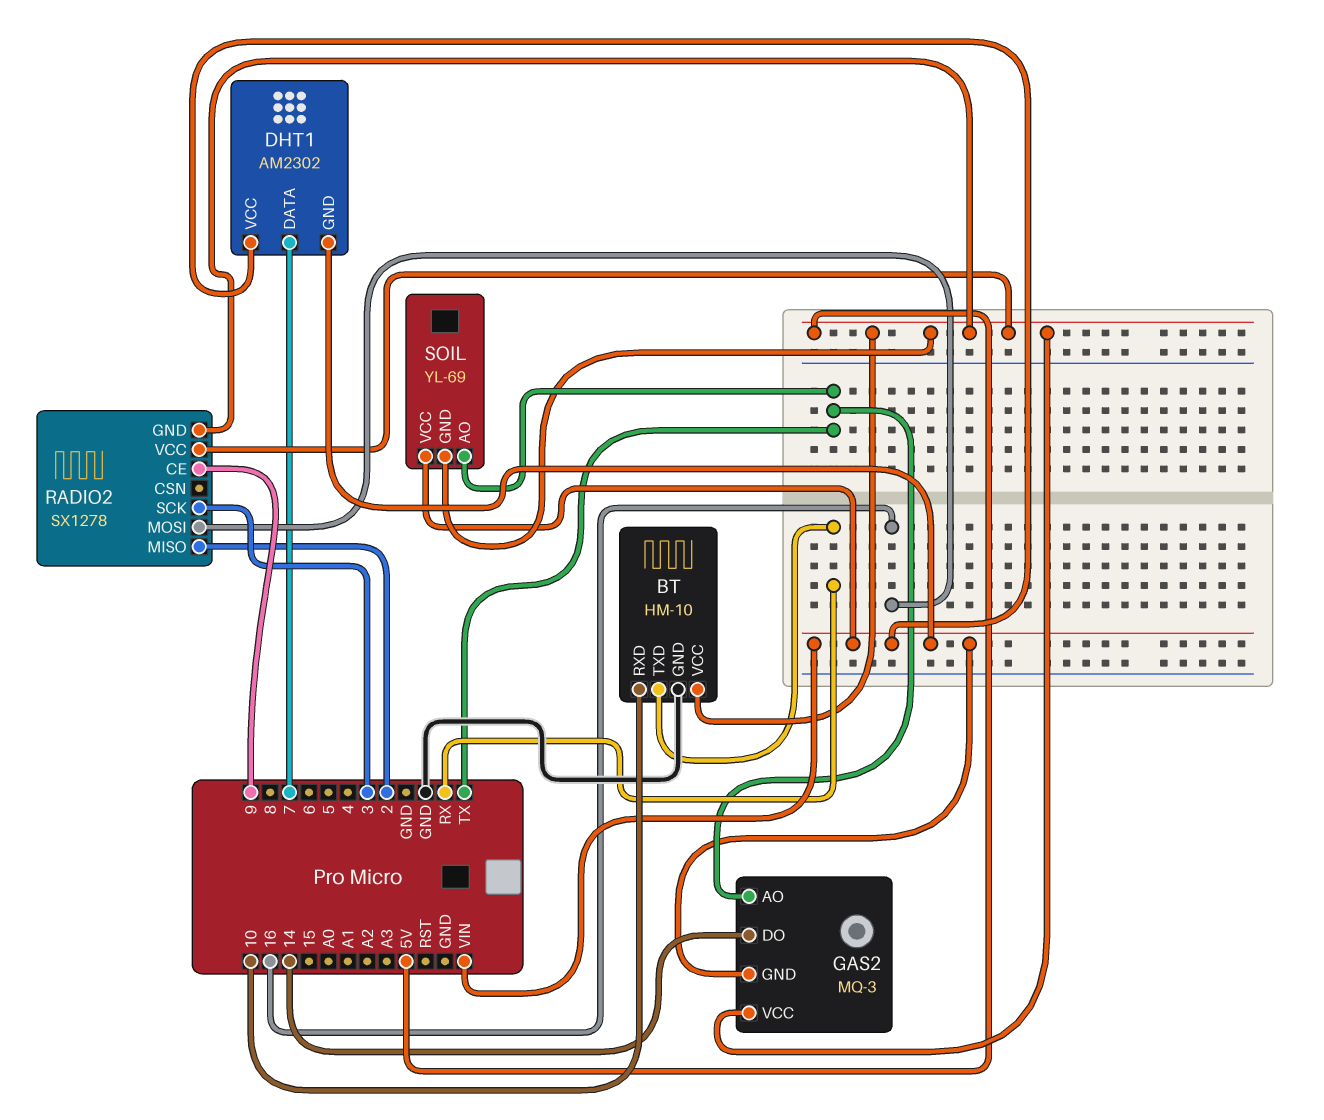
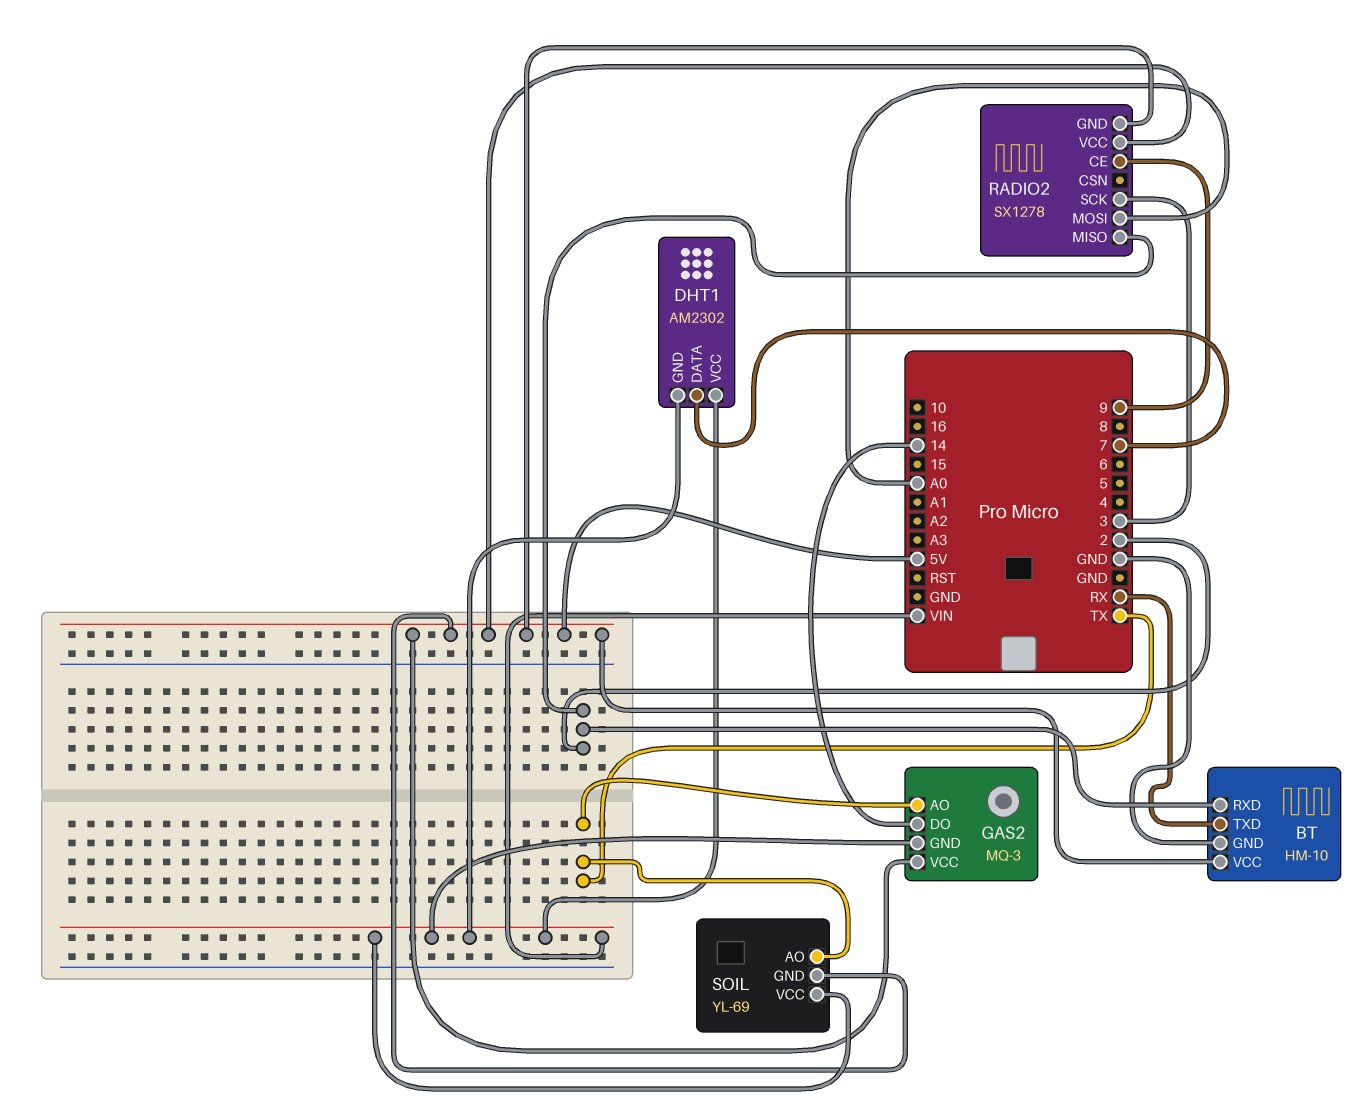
BT pin RXD: 10 -> 2
RADIO2 pin MOSI: 16 -> A0

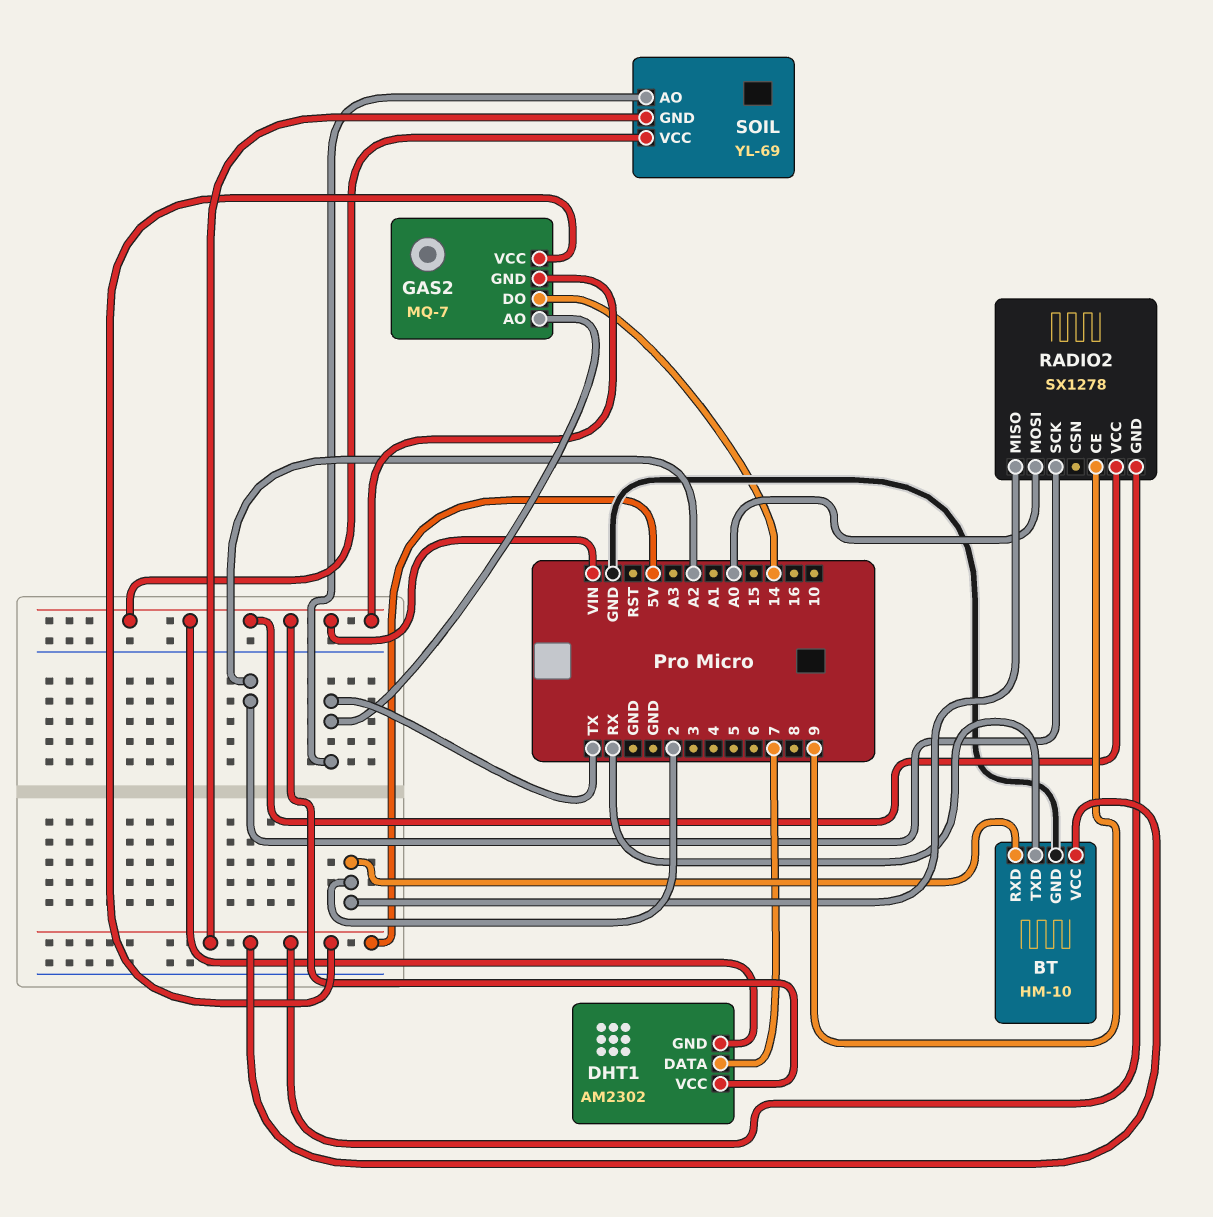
GAS2: MQ-3 -> MQ-7
RADIO2 pin SCK: 3 -> A2
RADIO2 pin VCC: 5V -> VIN

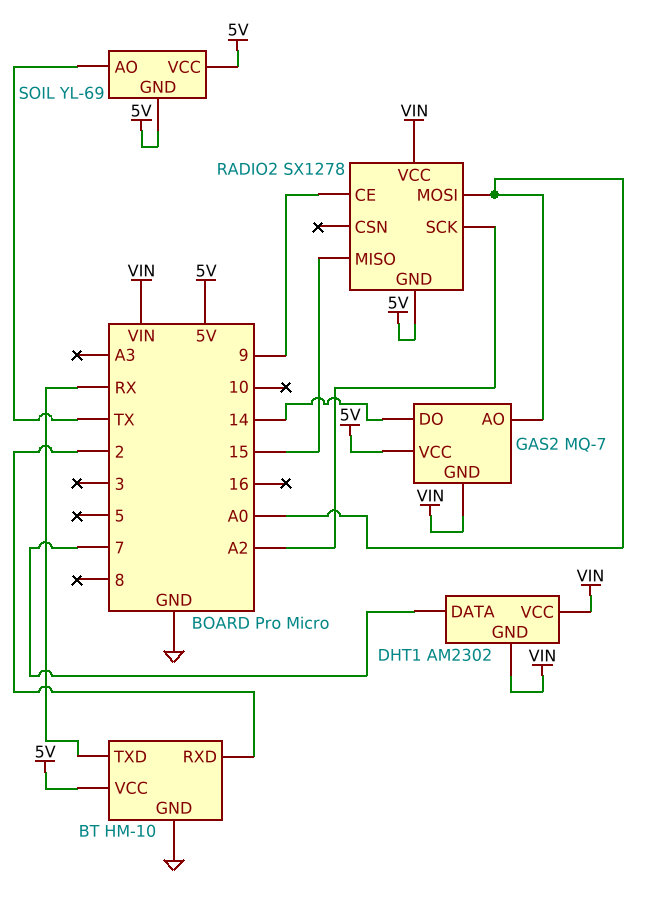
GAS2 pin AO: TX -> A0
RADIO2 pin MISO: 2 -> 15
SOIL pin VCC: VIN -> 5V

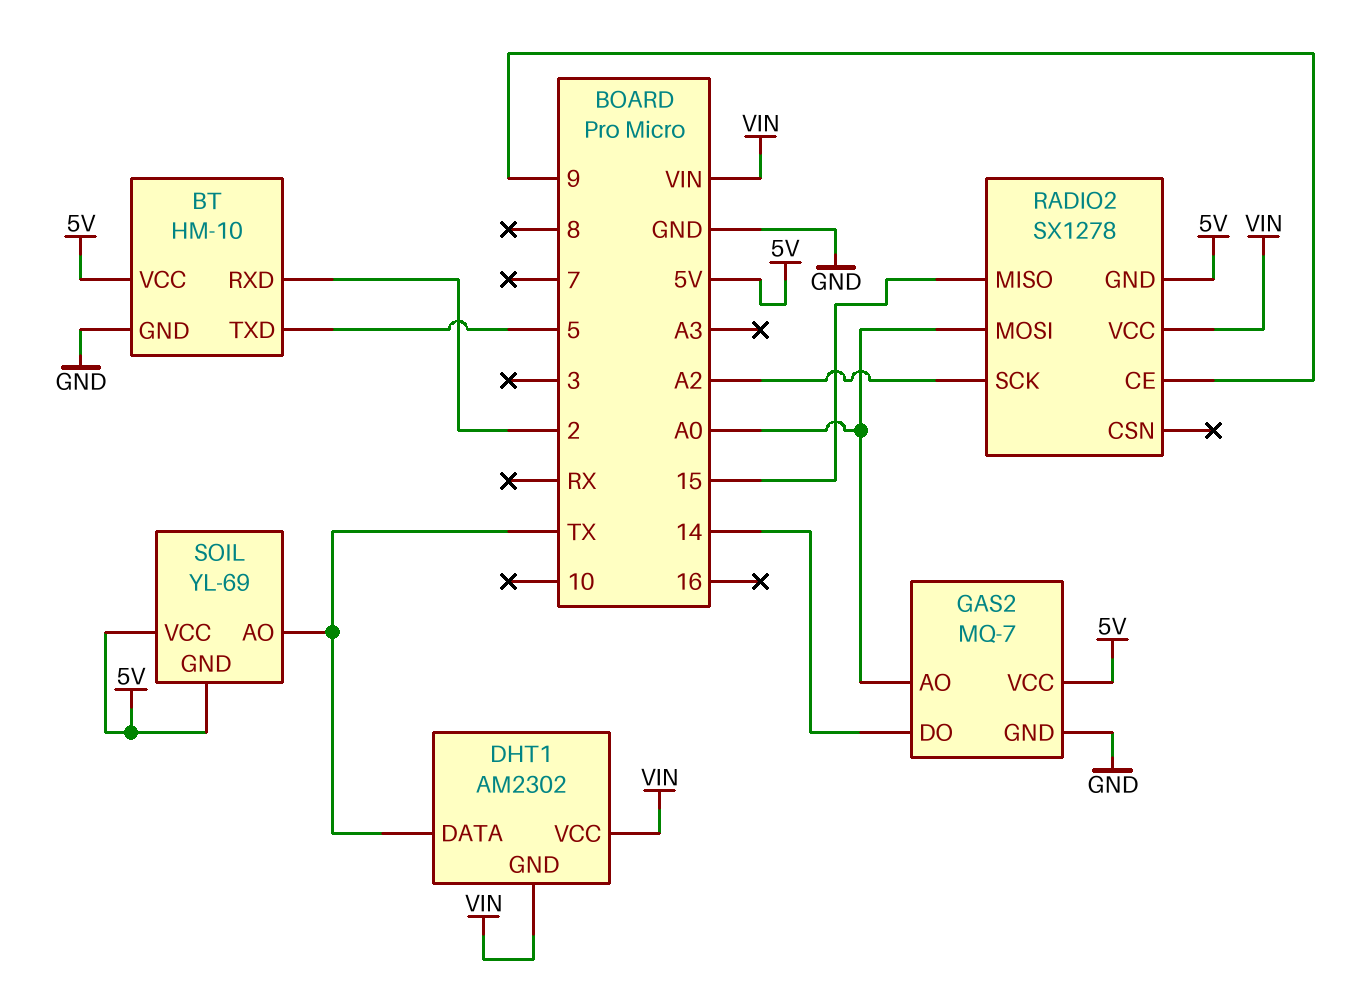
BT pin TXD: RX -> 5
DHT1 pin DATA: 7 -> TX
GAS2 pin GND: VIN -> GND

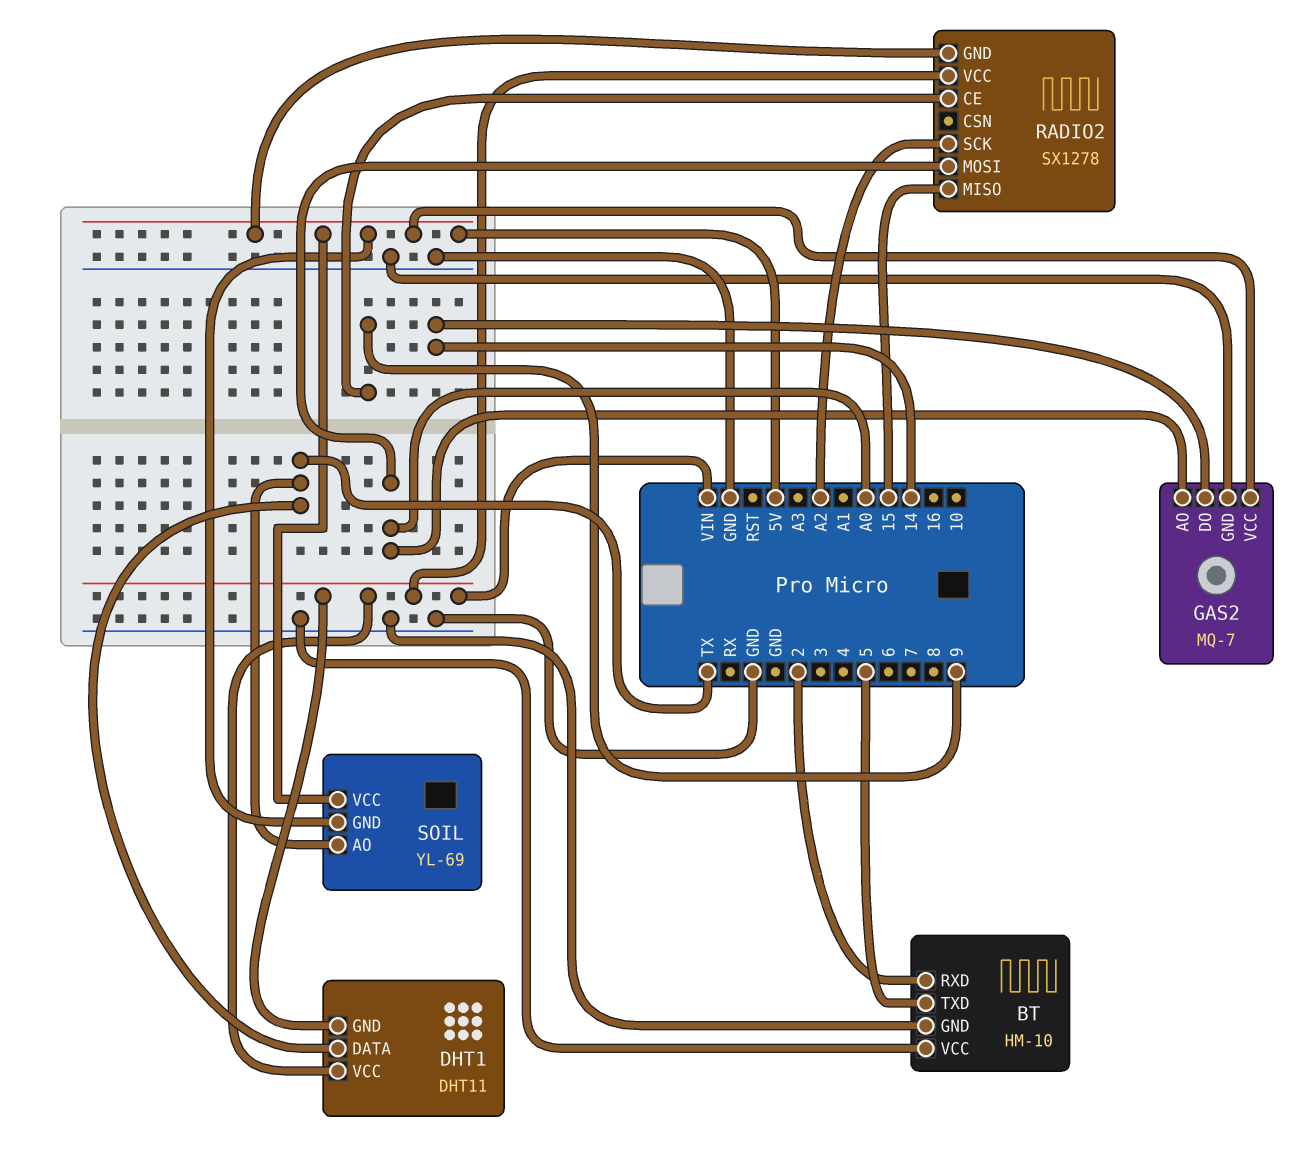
BT pin VCC: 5V -> GND
DHT1: AM2302 -> DHT11

